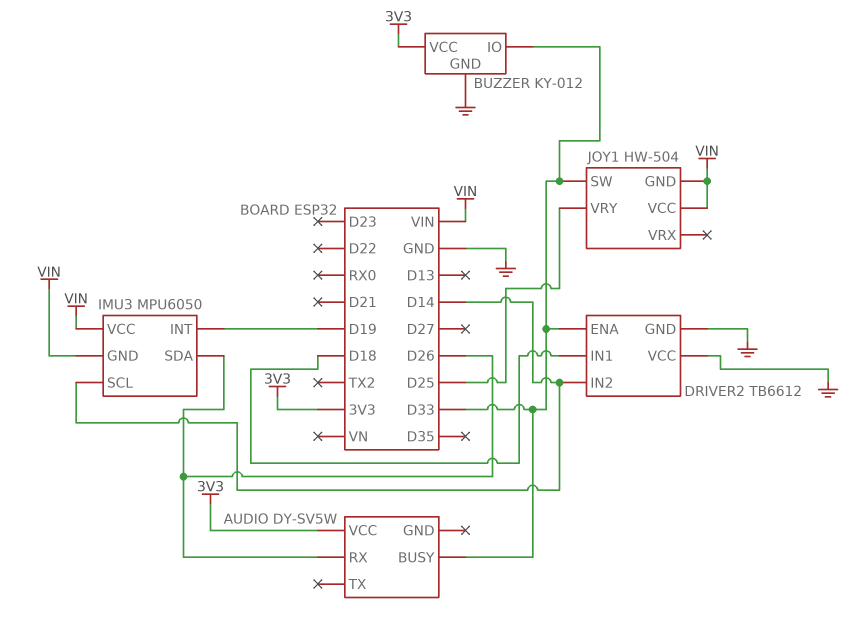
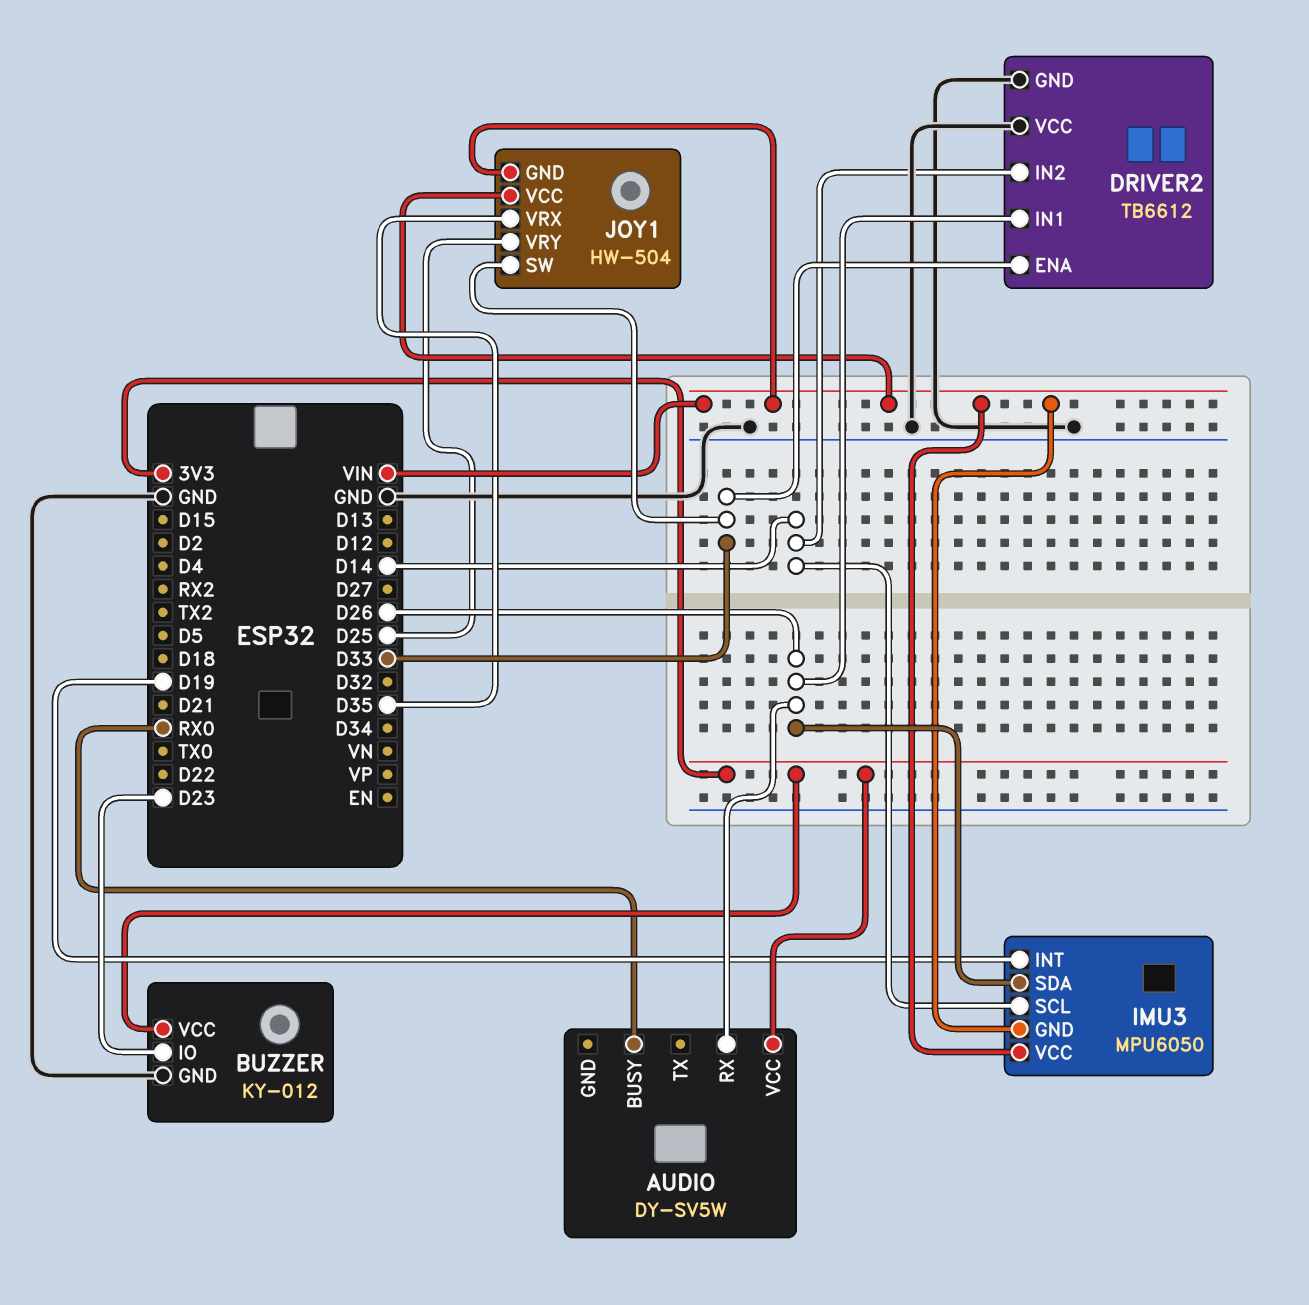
AUDIO pin BUSY: D33 -> RX0
BUZZER pin IO: D33 -> D23
DRIVER2 pin IN1: D18 -> D26
JOY1 pin VRX: none -> D35

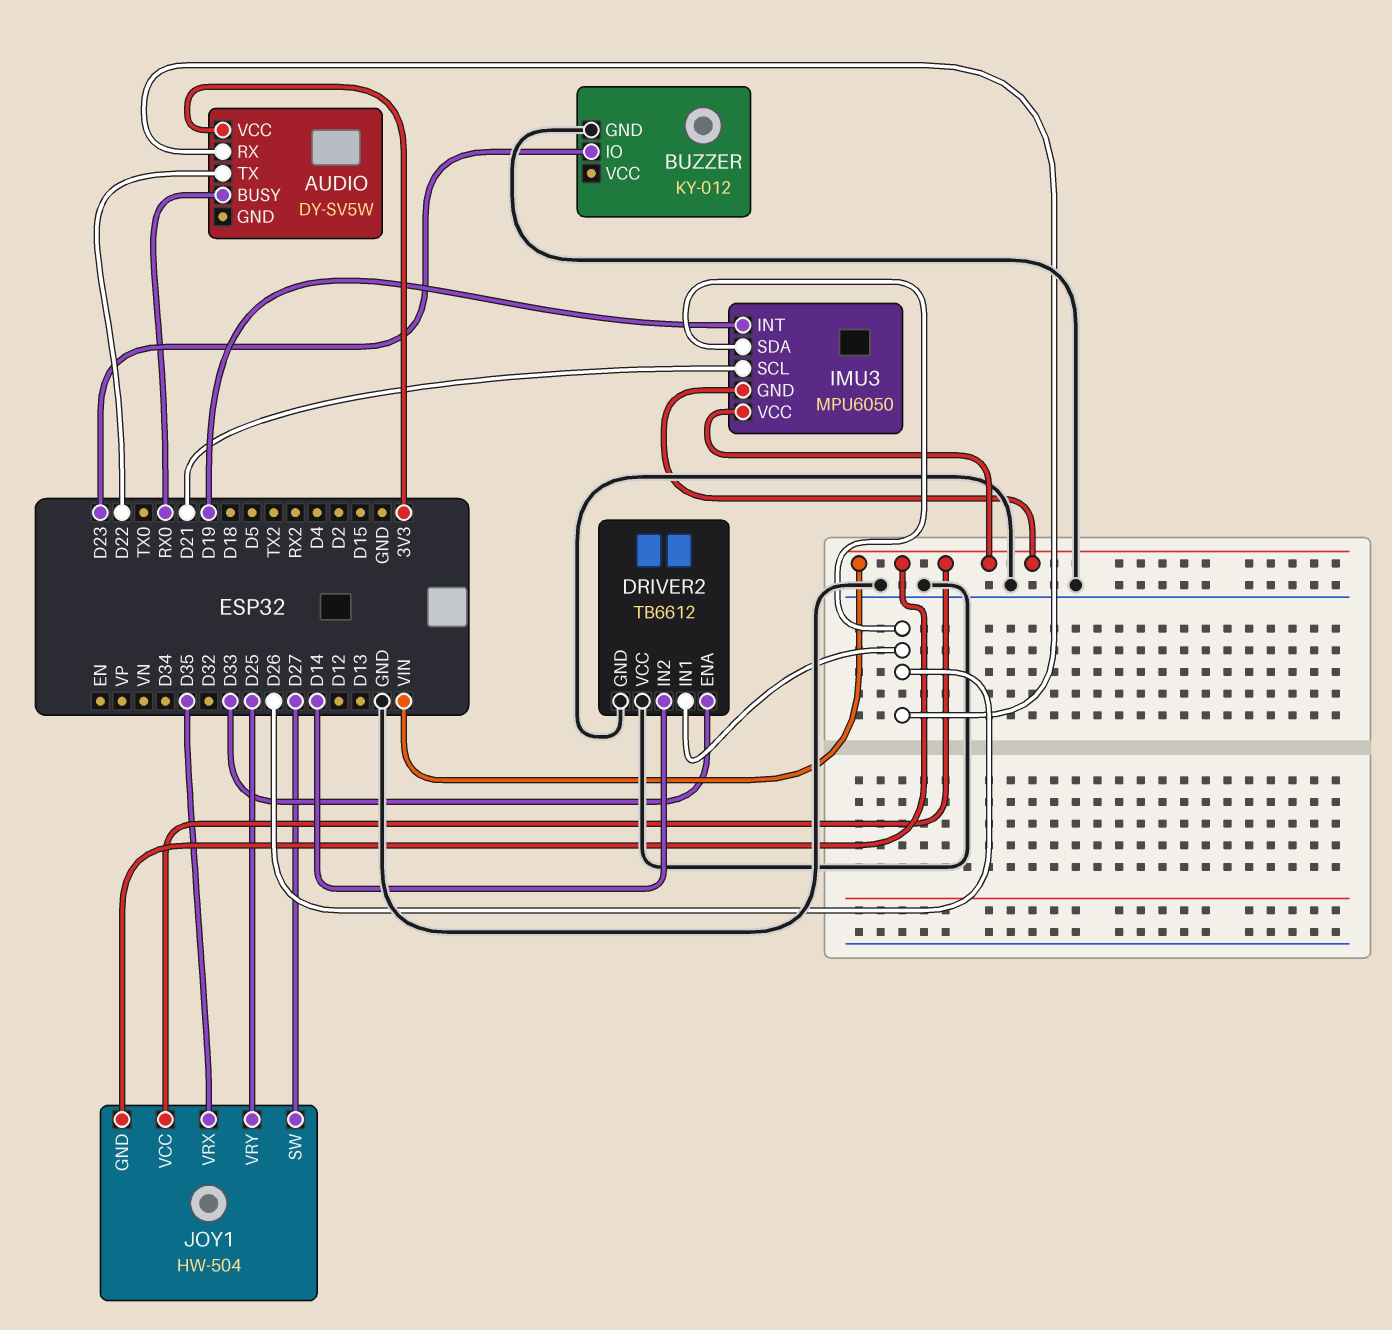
AUDIO pin TX: none -> D22
BUZZER pin VCC: 3V3 -> none
IMU3 pin SCL: D14 -> D21
JOY1 pin SW: D33 -> D27

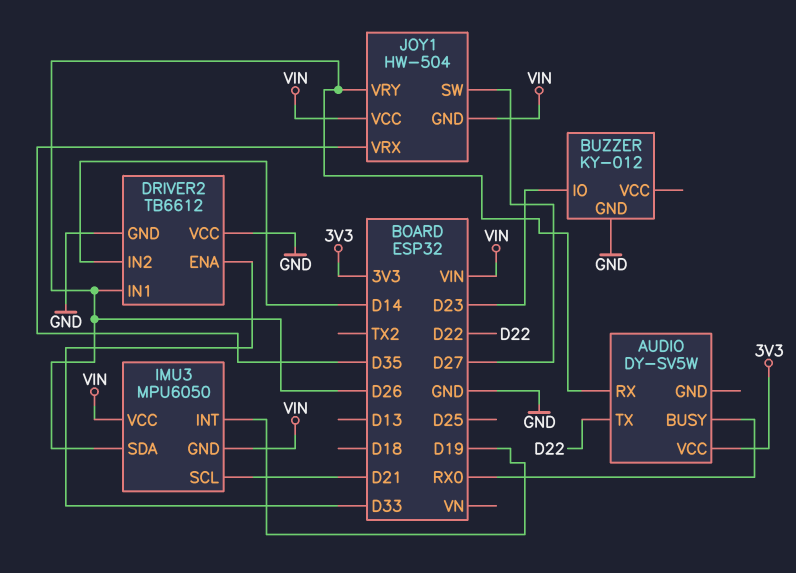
JOY1 pin VRY: D25 -> D26

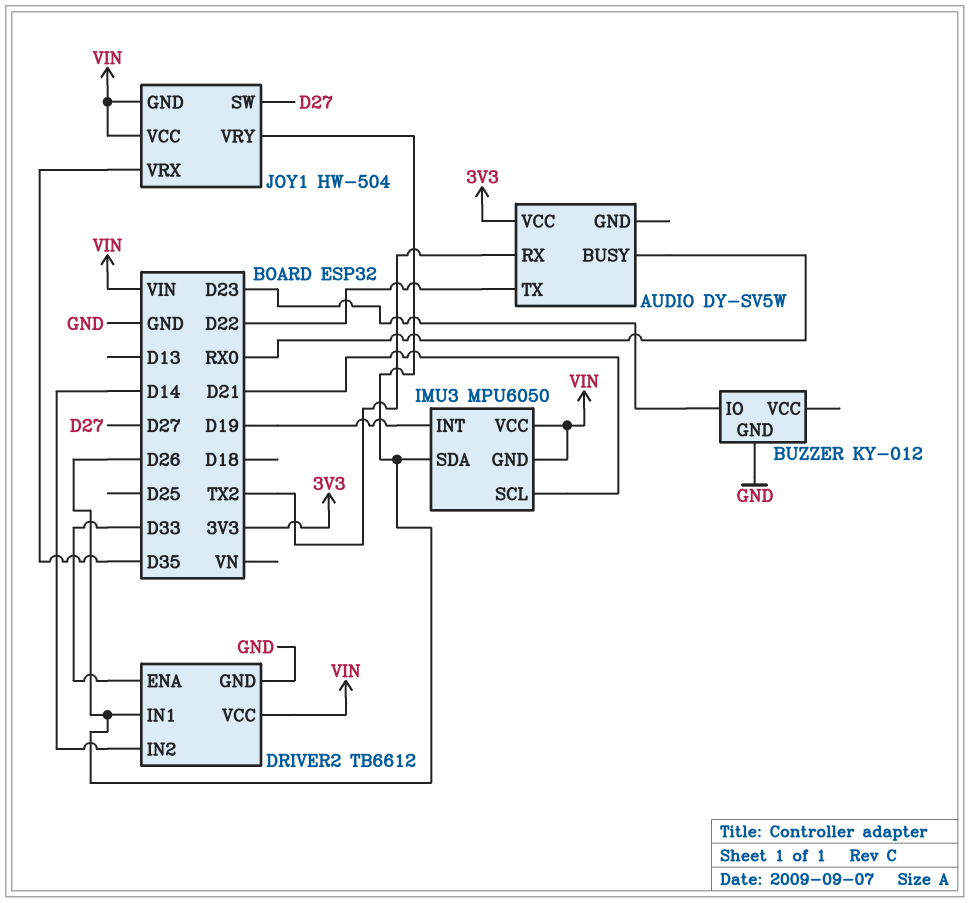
AUDIO pin RX: D26 -> TX2
DRIVER2 pin VCC: GND -> VIN

